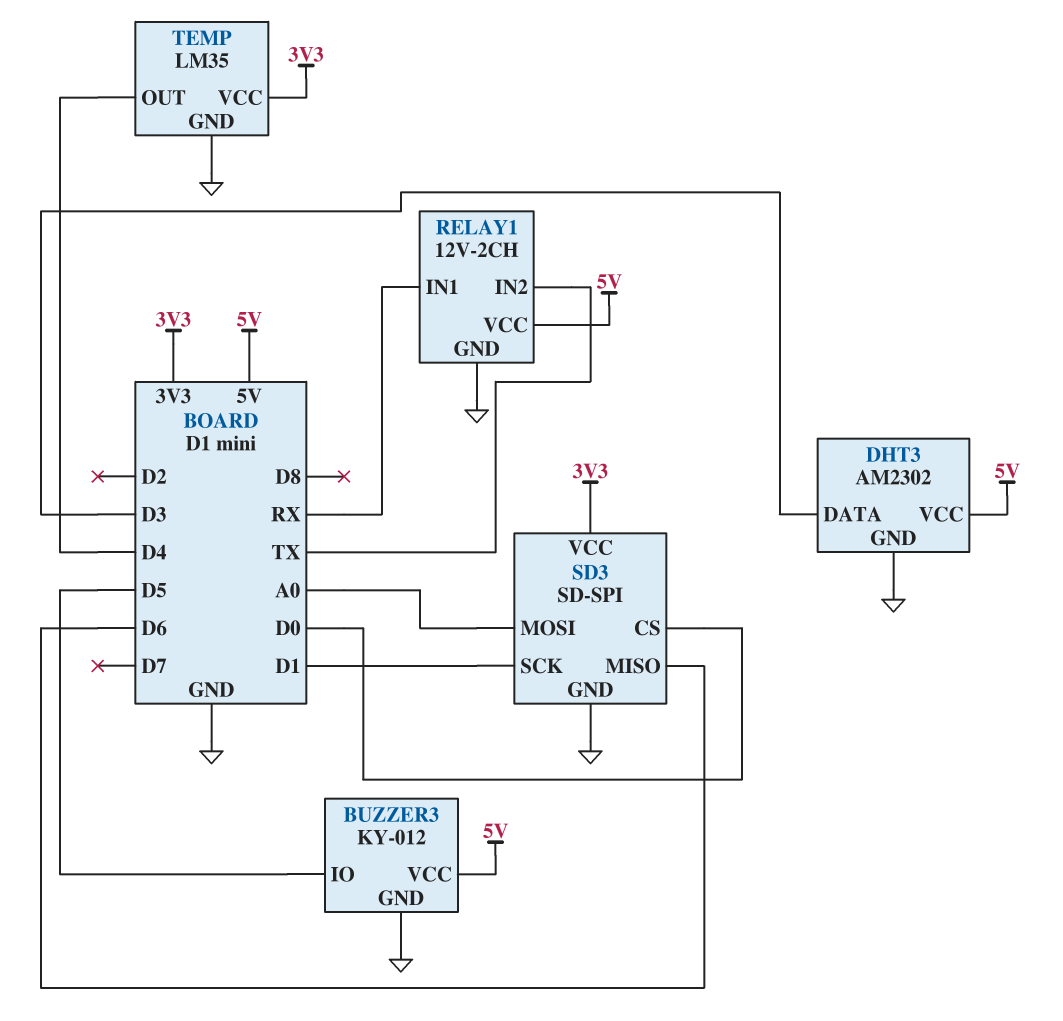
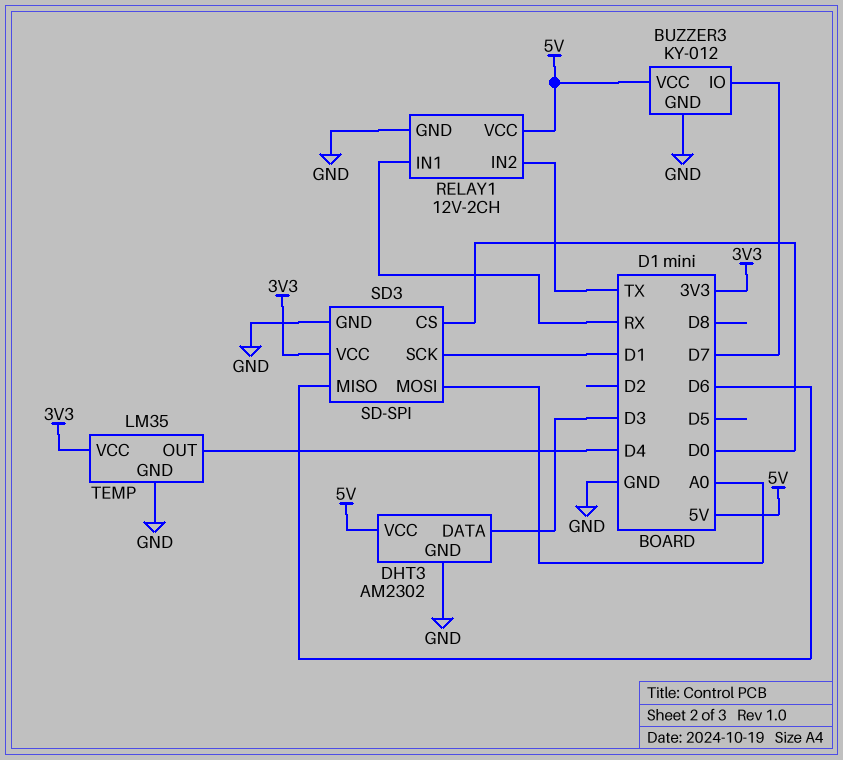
BUZZER3 pin IO: D5 -> D7

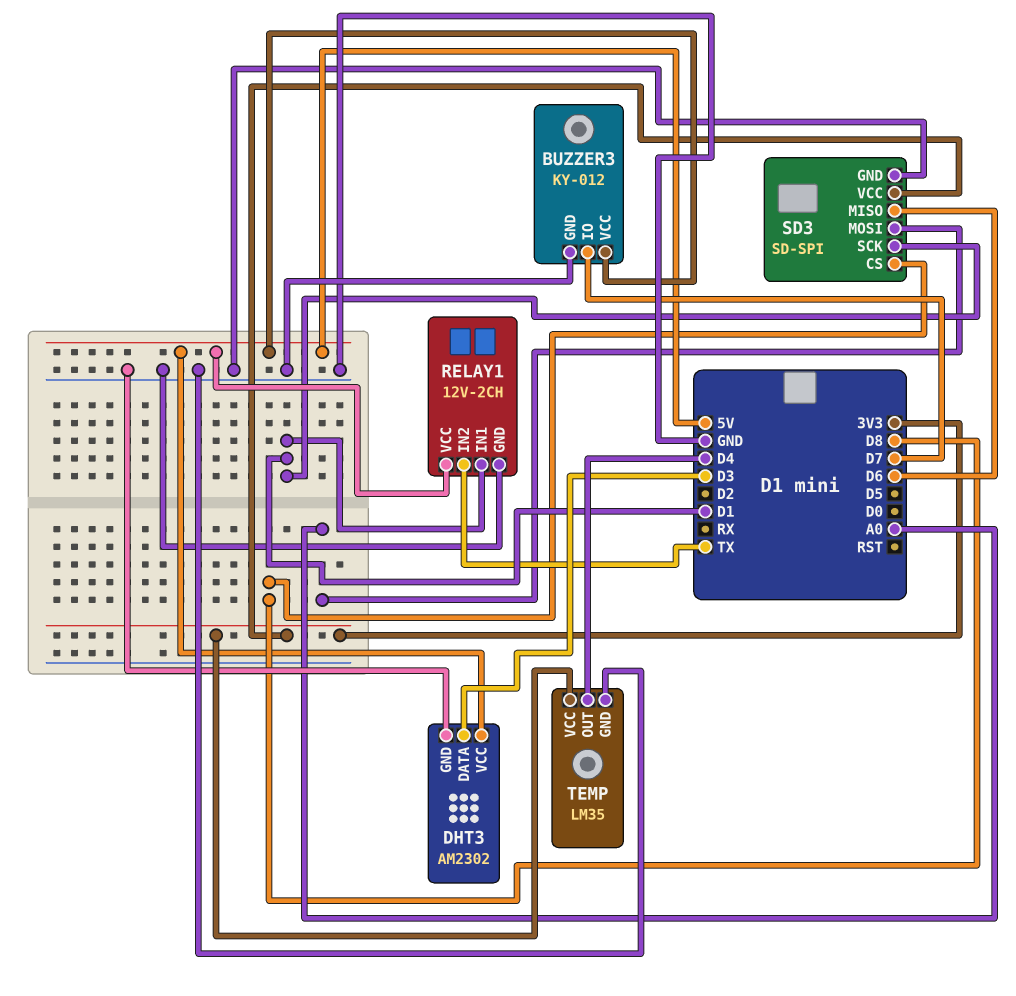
RELAY1 pin IN1: RX -> D1
SD3 pin CS: D0 -> D8

